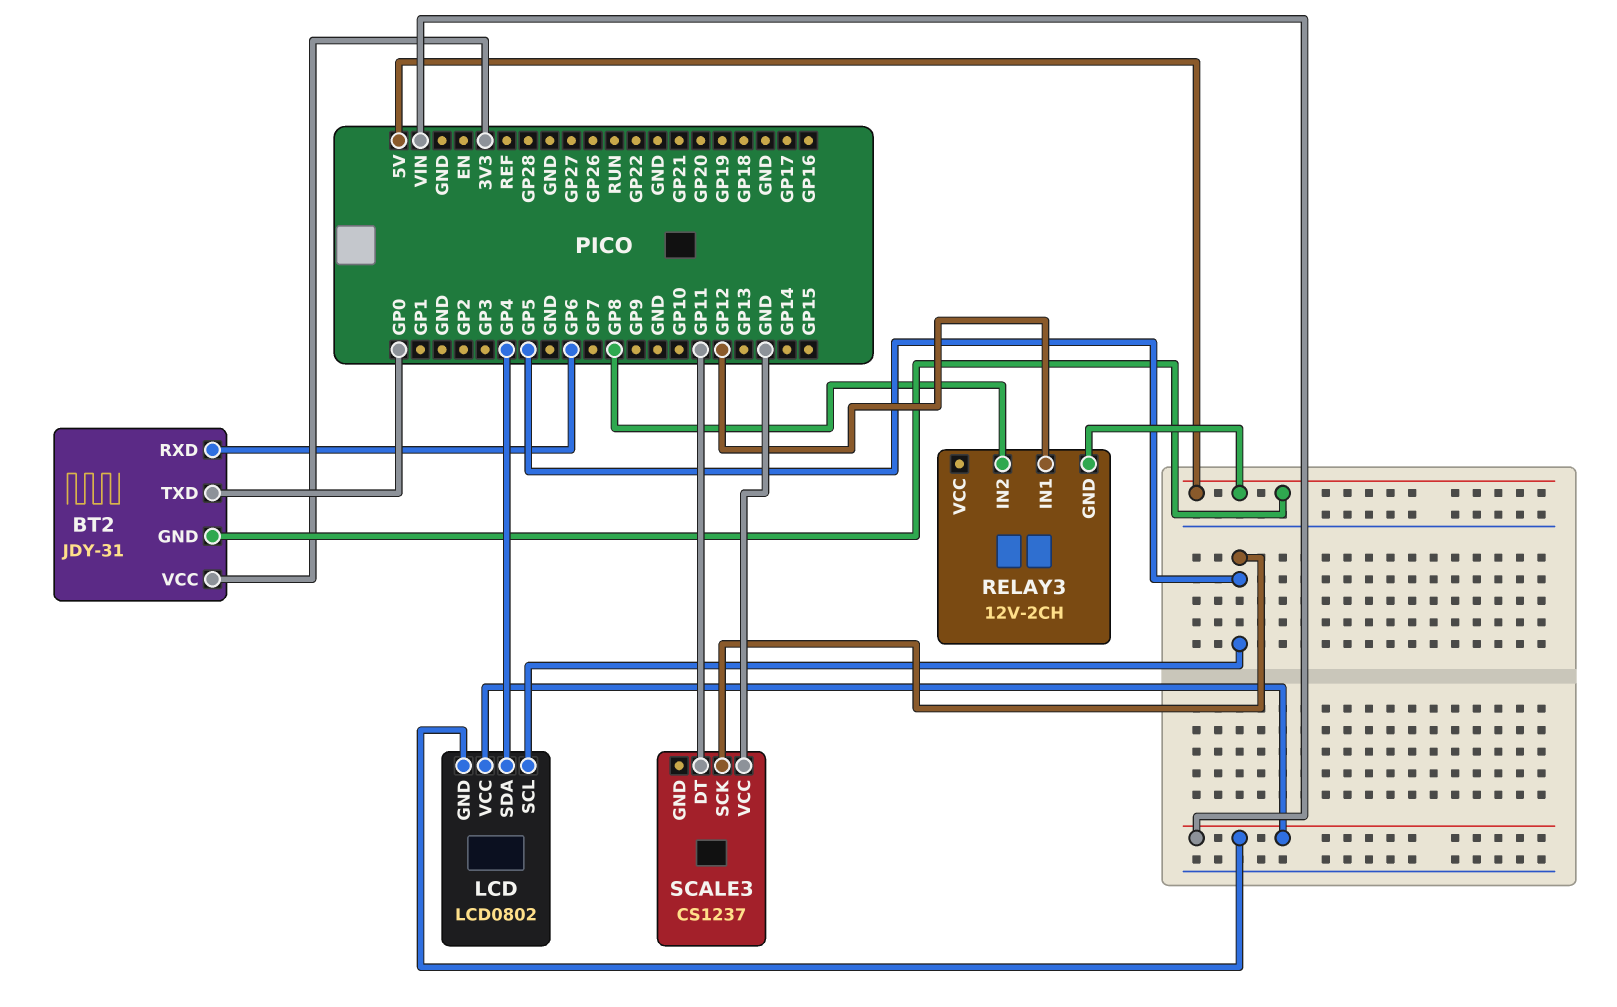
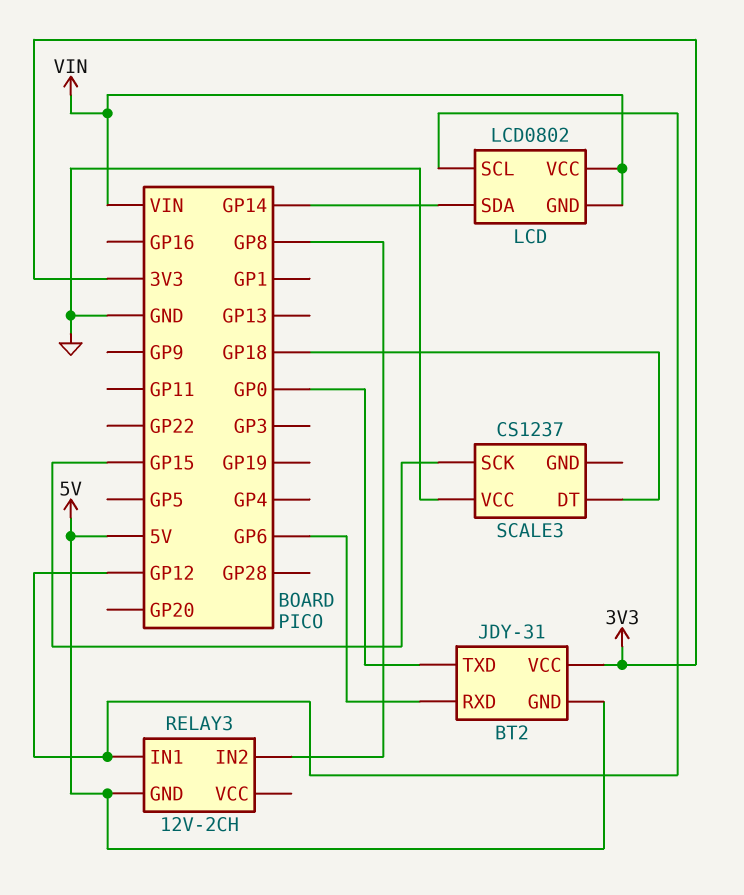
LCD pin SCL: GP5 -> GP12
LCD pin SDA: GP4 -> GP14
SCALE3 pin DT: GP11 -> GP18
SCALE3 pin SCK: GP5 -> GP15

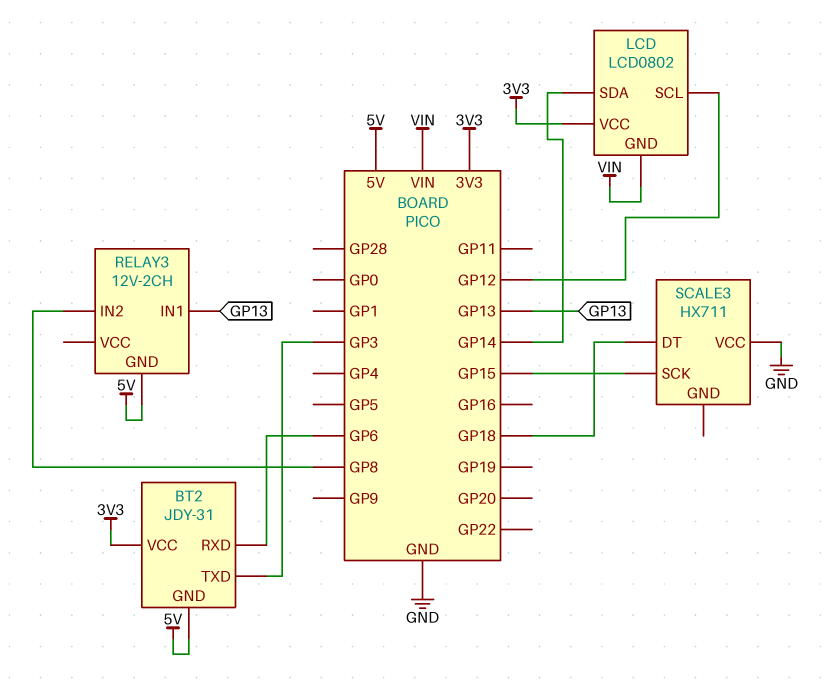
BT2 pin TXD: GP0 -> GP3
LCD pin VCC: VIN -> 3V3
RELAY3 pin IN1: GP12 -> GP13
SCALE3: CS1237 -> HX711

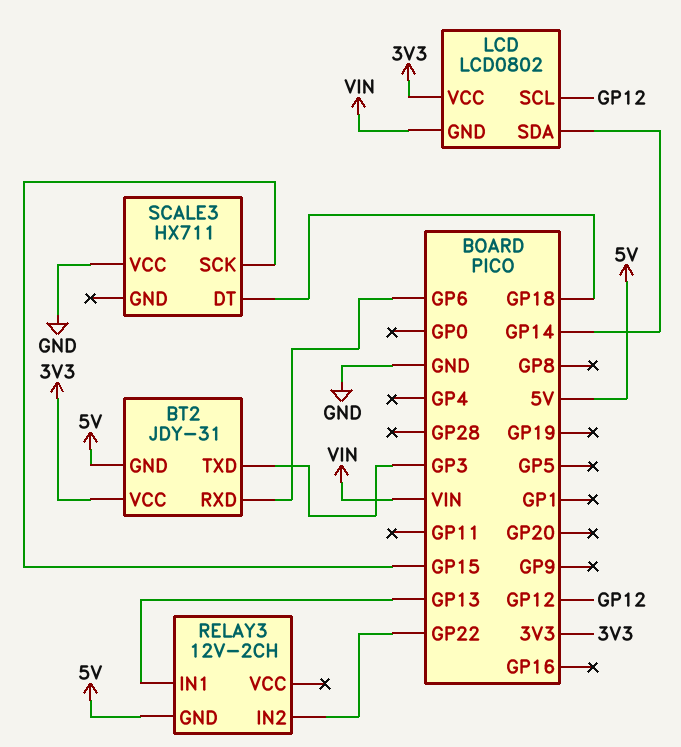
RELAY3 pin IN2: GP8 -> GP22

